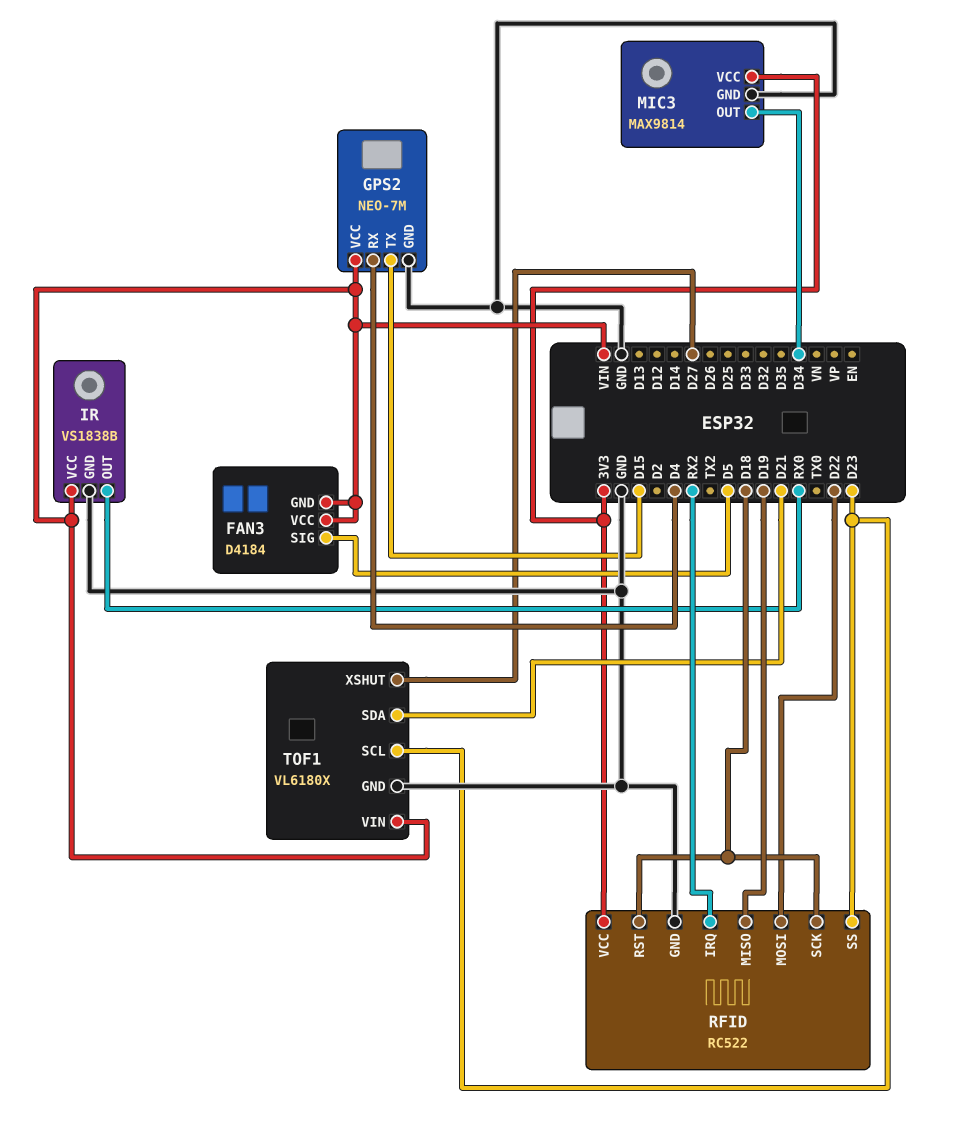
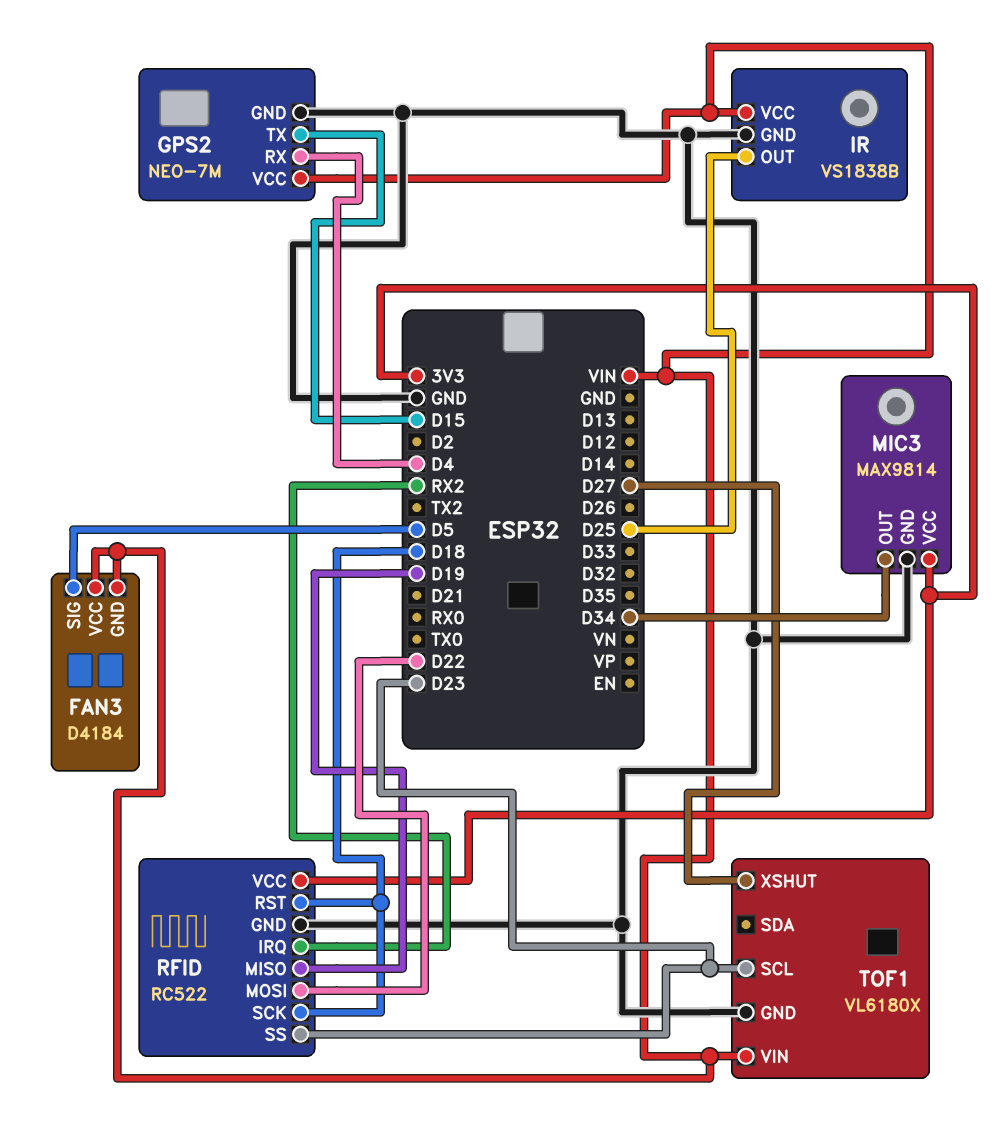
IR pin OUT: RX0 -> D25
TOF1 pin SDA: D21 -> none

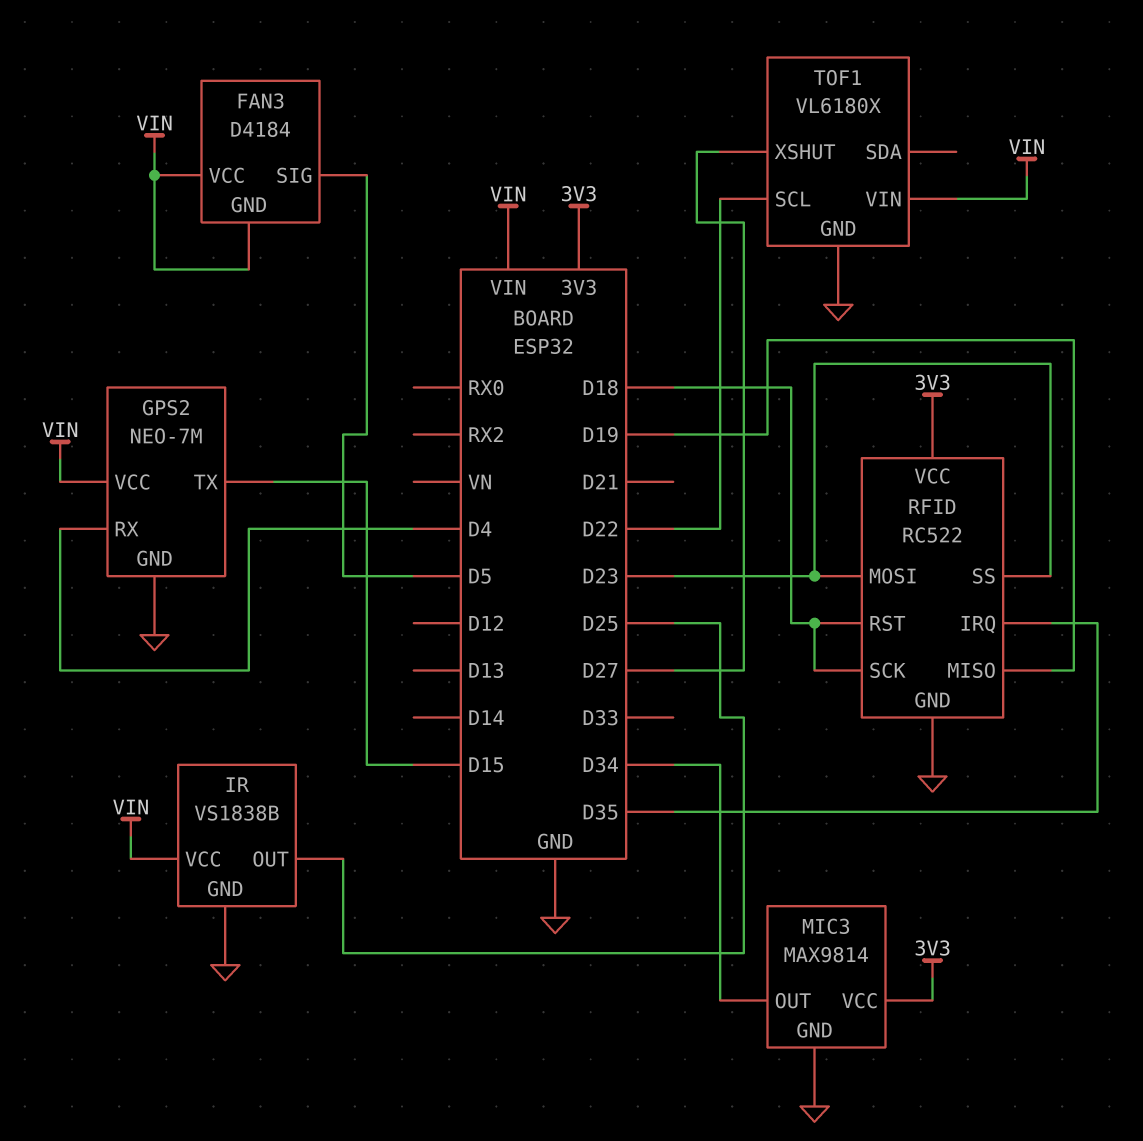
RFID pin IRQ: RX2 -> D35
RFID pin MOSI: D22 -> D23
TOF1 pin SCL: D23 -> D22

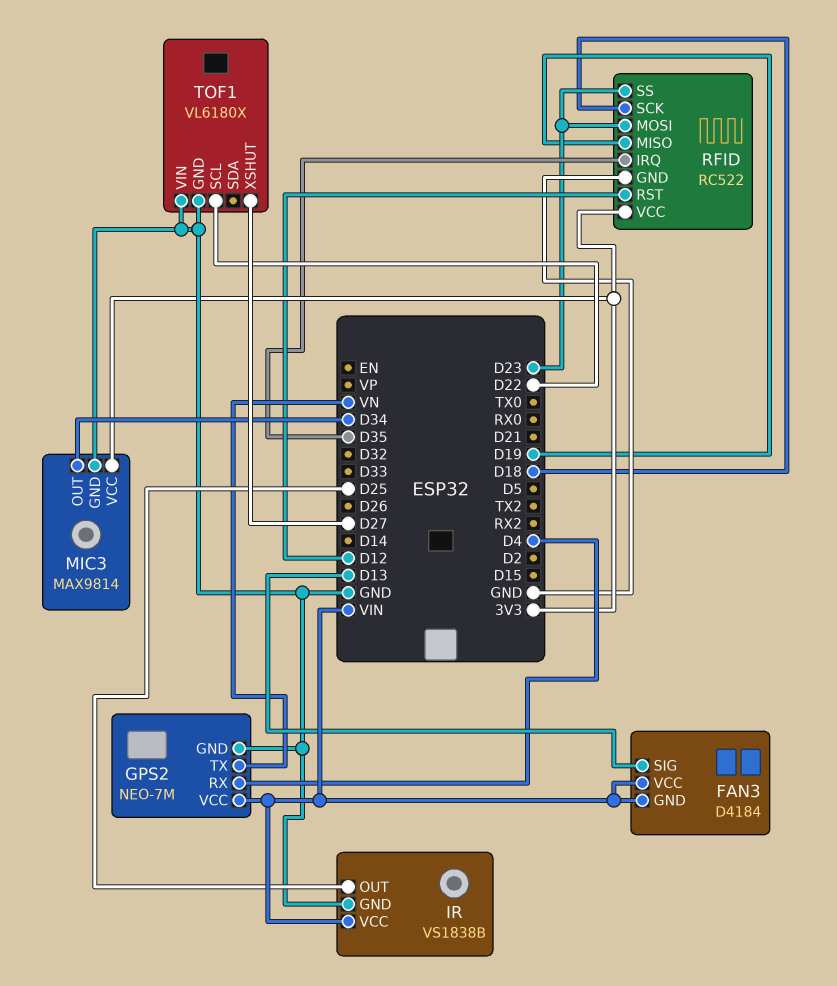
FAN3 pin SIG: D5 -> D13
GPS2 pin TX: D15 -> VN
RFID pin RST: D18 -> D12
TOF1 pin VIN: VIN -> GND

